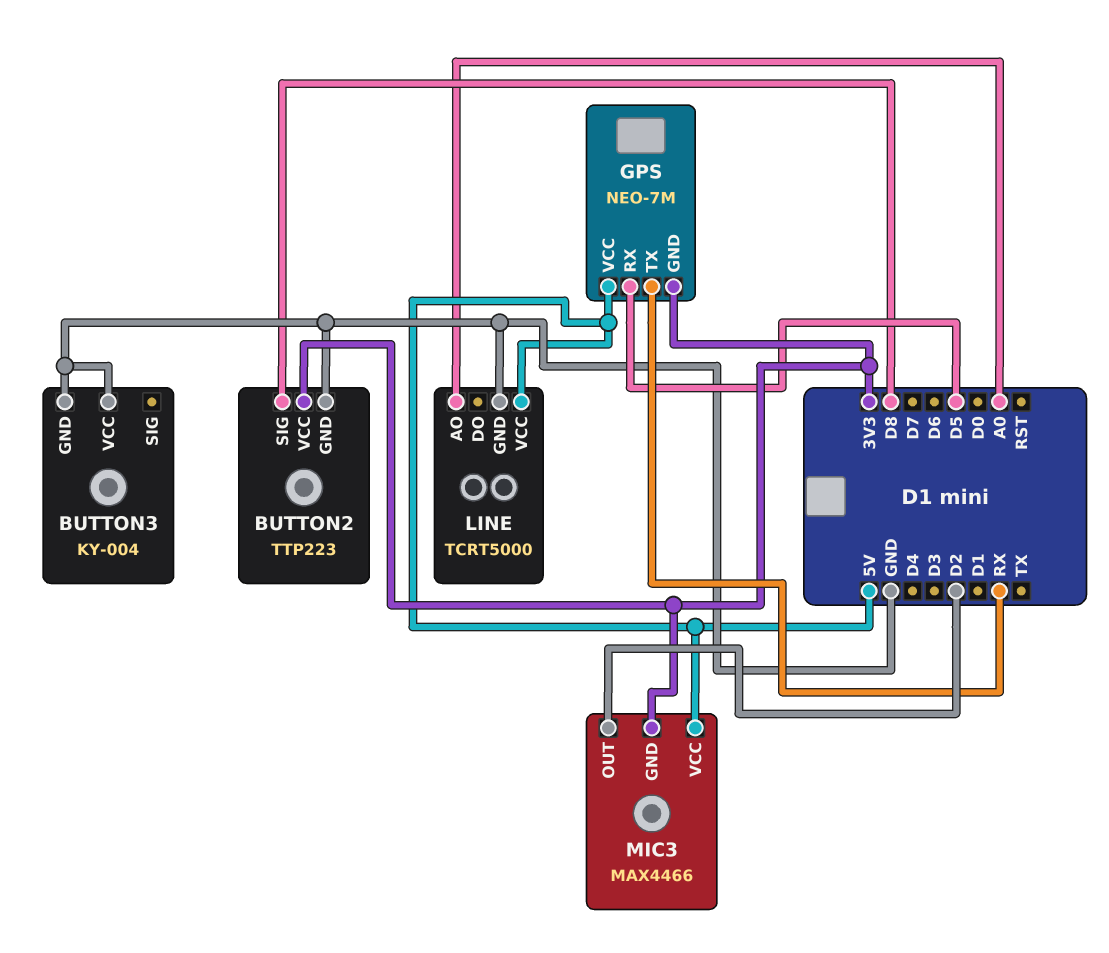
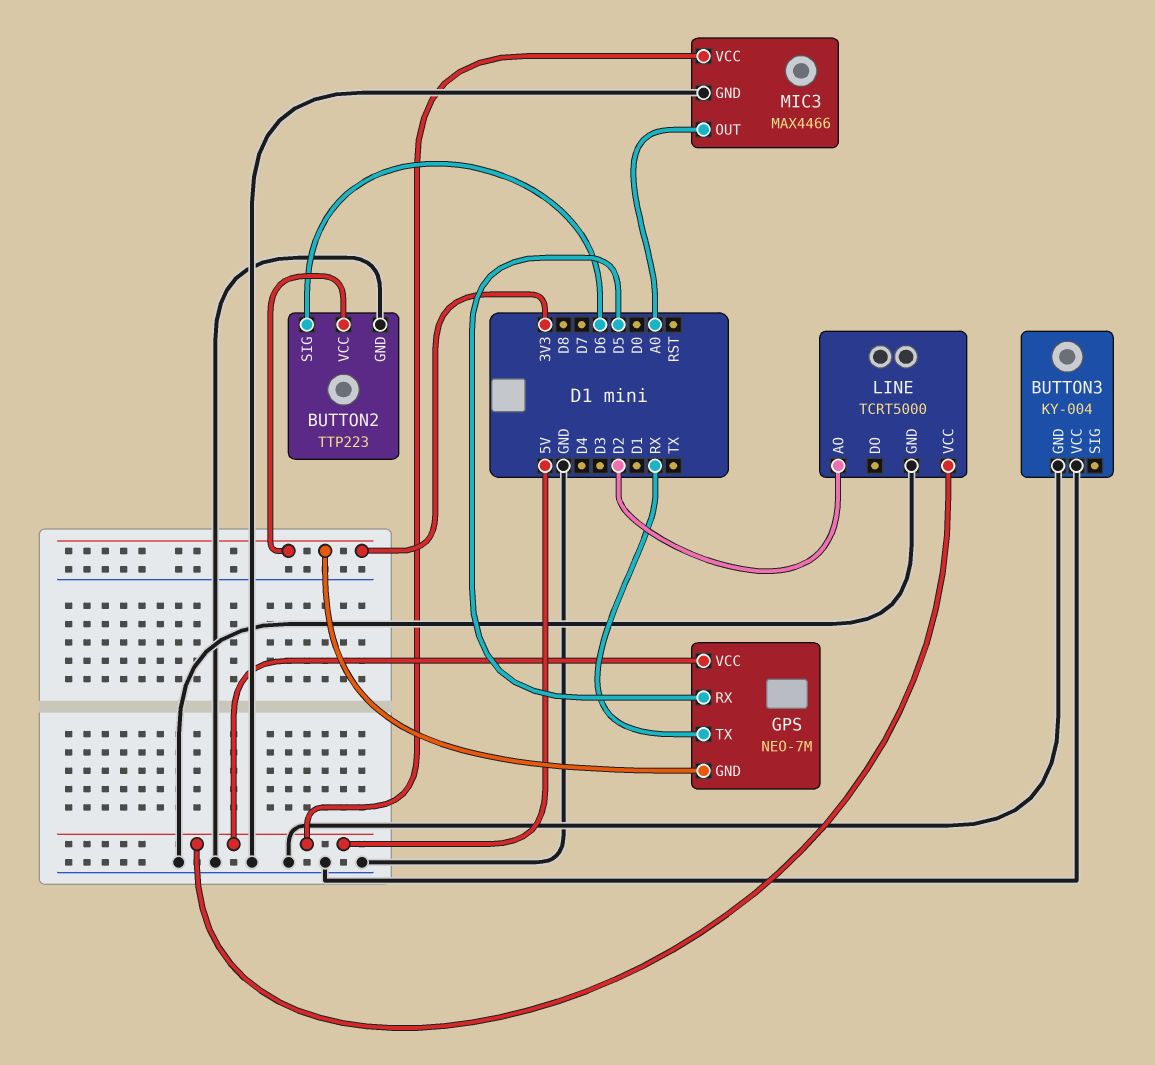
BUTTON2 pin SIG: D8 -> D6
LINE pin AO: A0 -> D2
MIC3 pin GND: 3V3 -> GND
MIC3 pin OUT: D2 -> A0

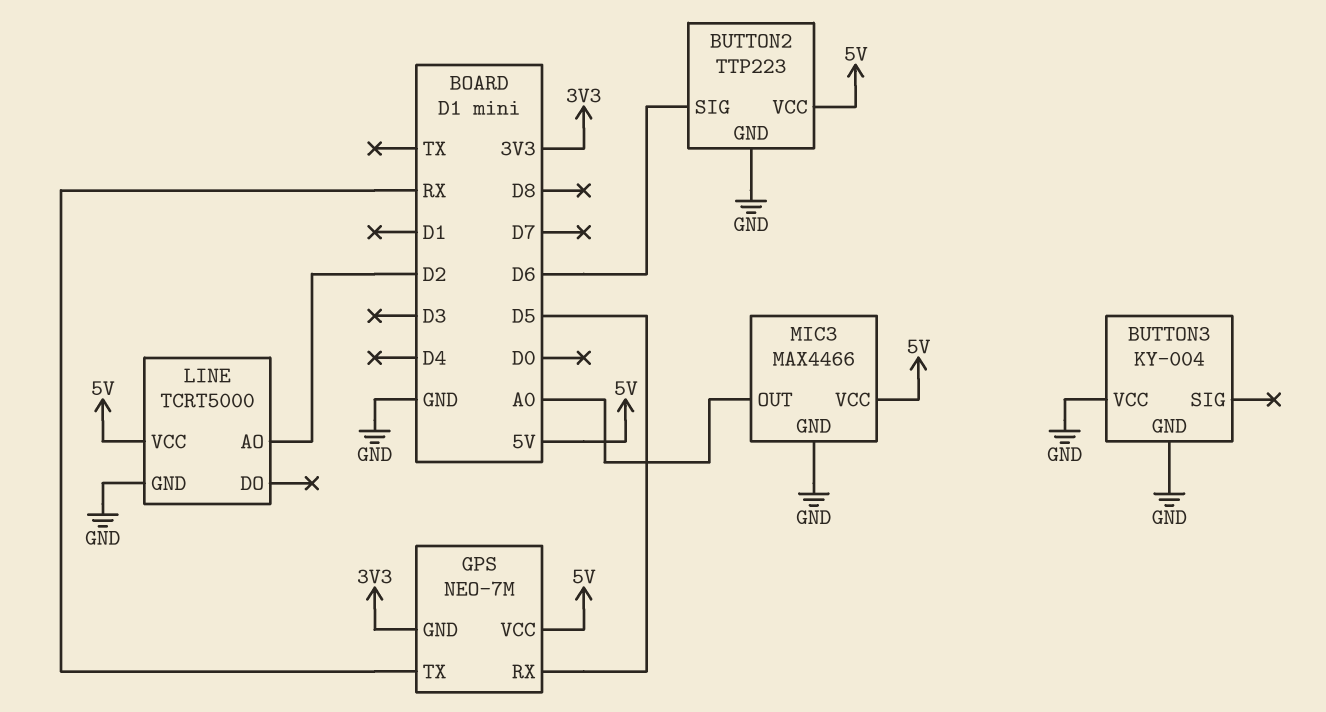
BUTTON2 pin VCC: 3V3 -> 5V

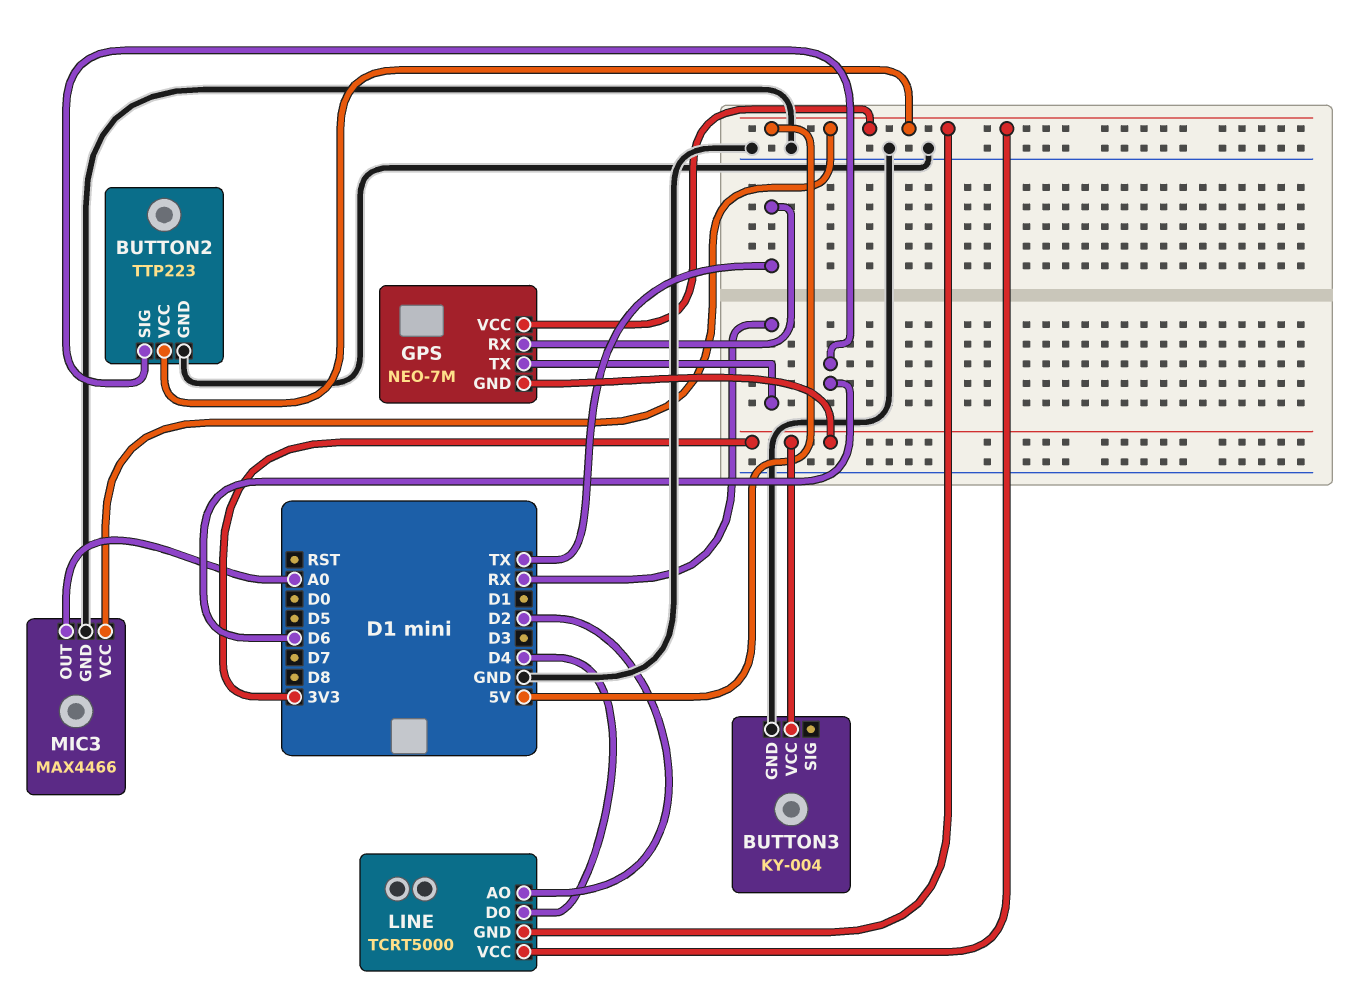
BUTTON3 pin VCC: GND -> 3V3
GPS pin RX: D5 -> TX
LINE pin DO: none -> D4
LINE pin GND: GND -> 5V

